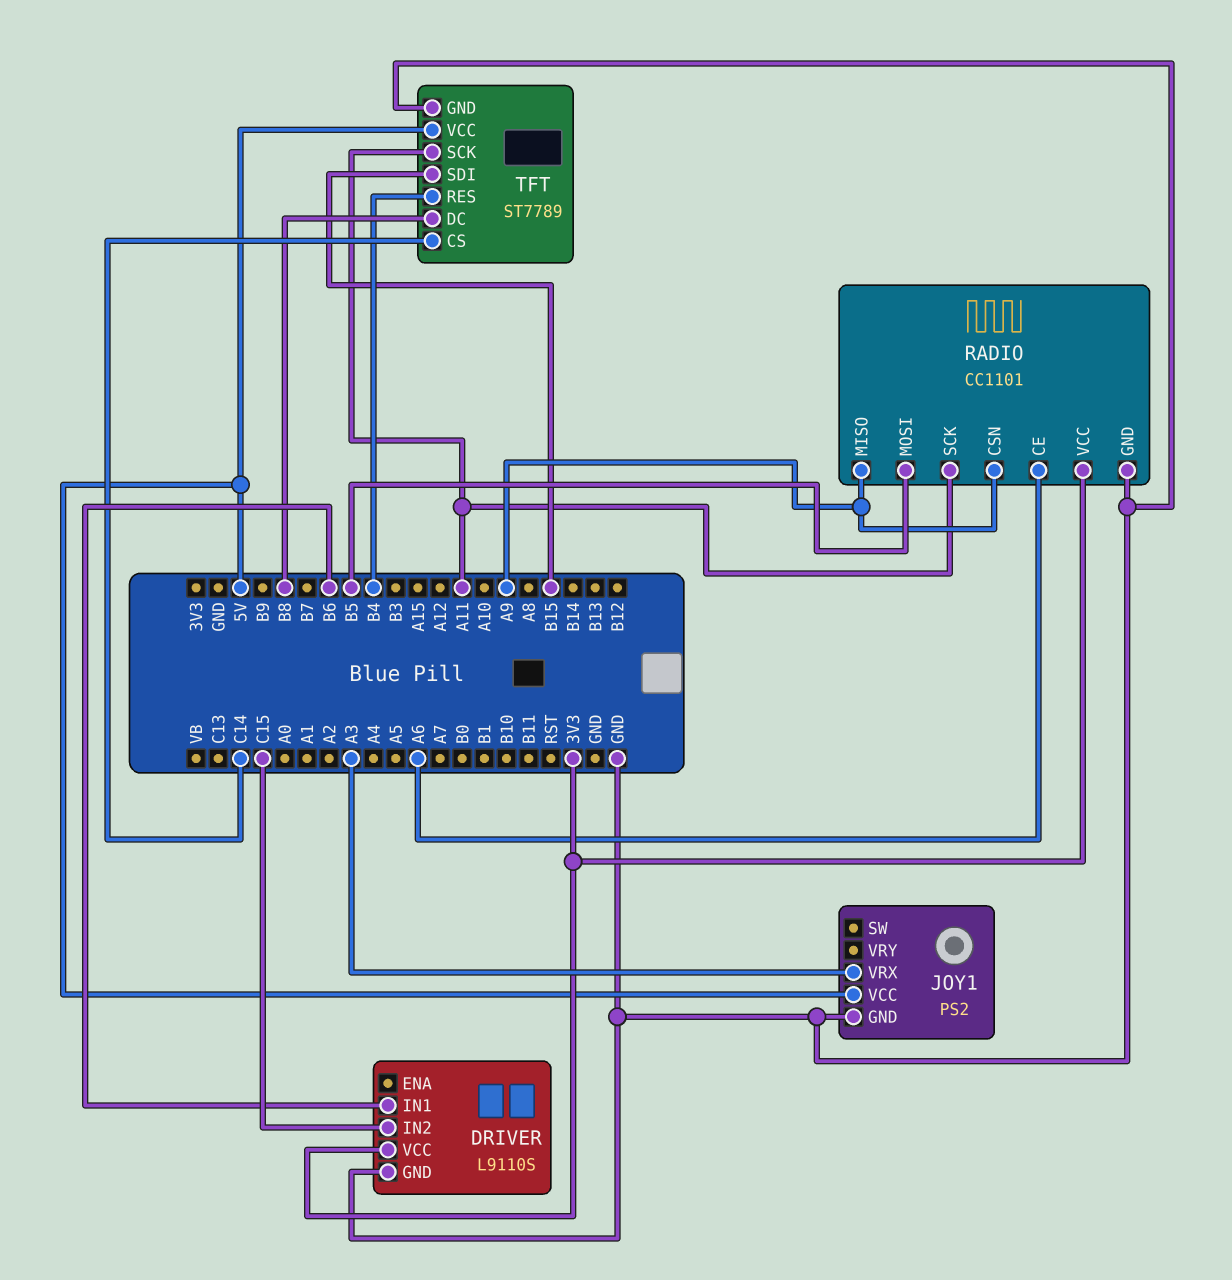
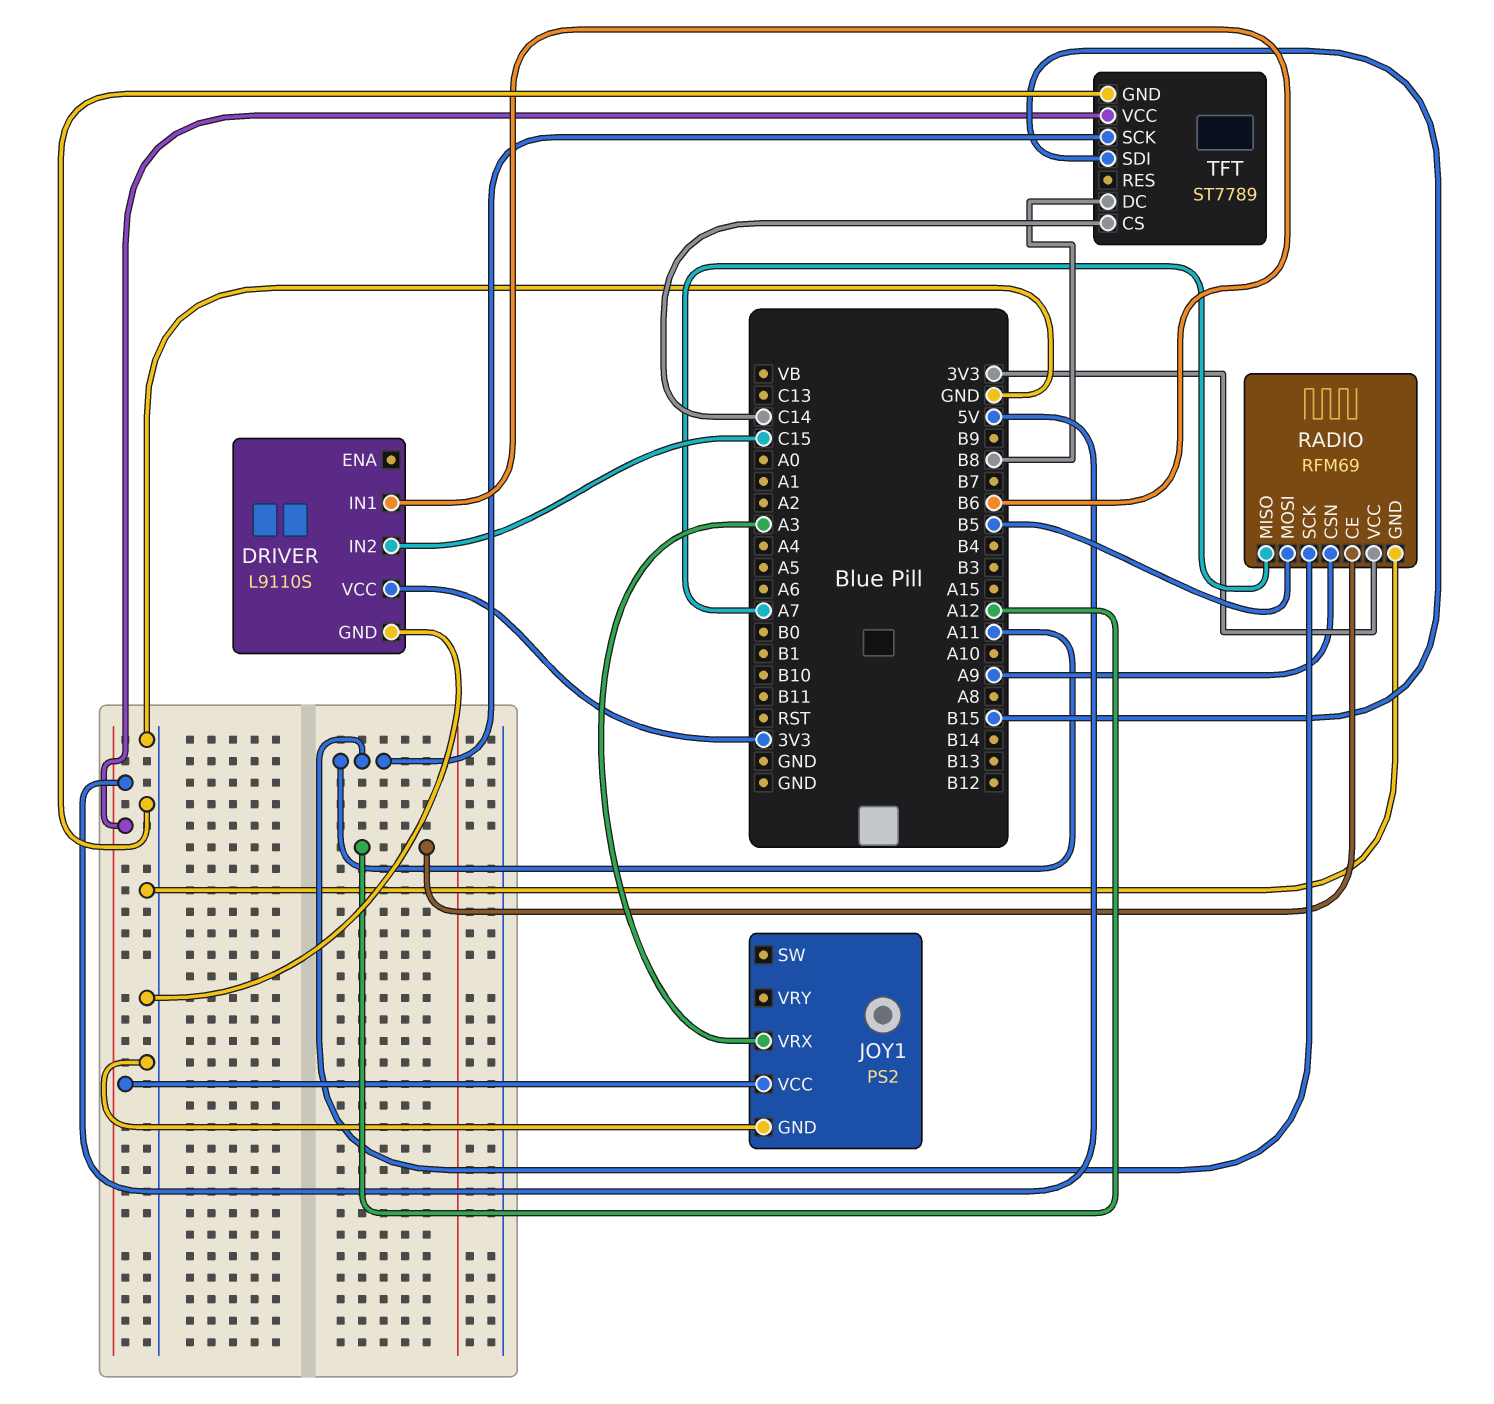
RADIO: CC1101 -> RFM69
RADIO pin CE: A6 -> A12
RADIO pin MISO: A9 -> A7
TFT pin RES: B4 -> none

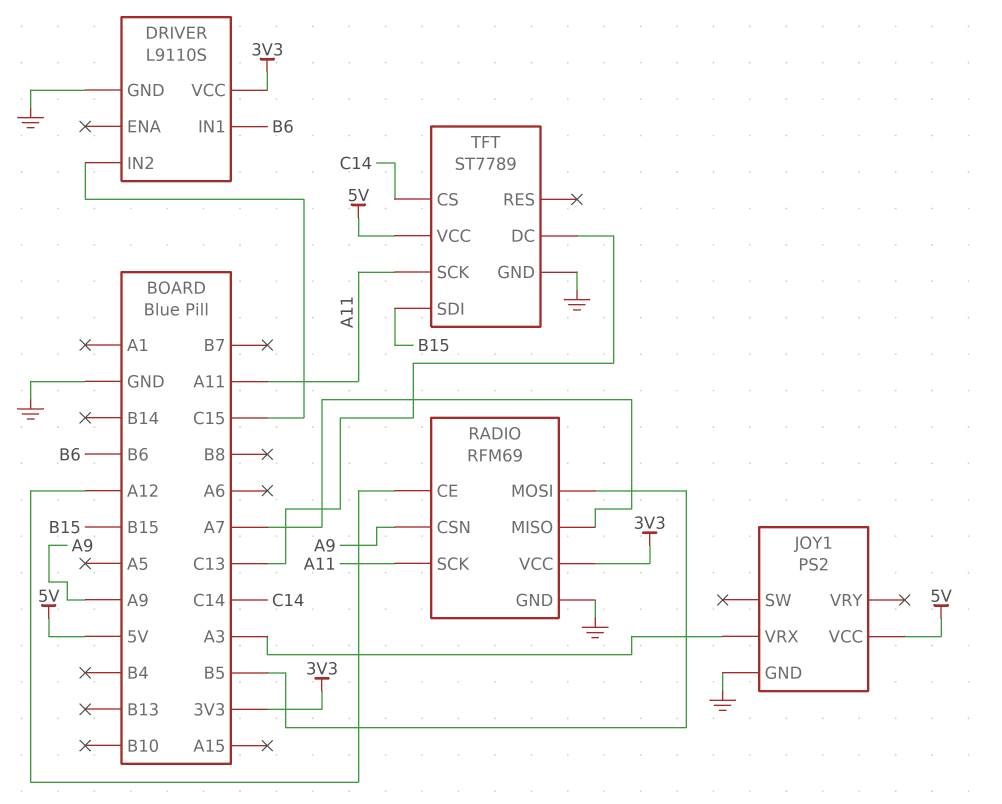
TFT pin DC: B8 -> C13

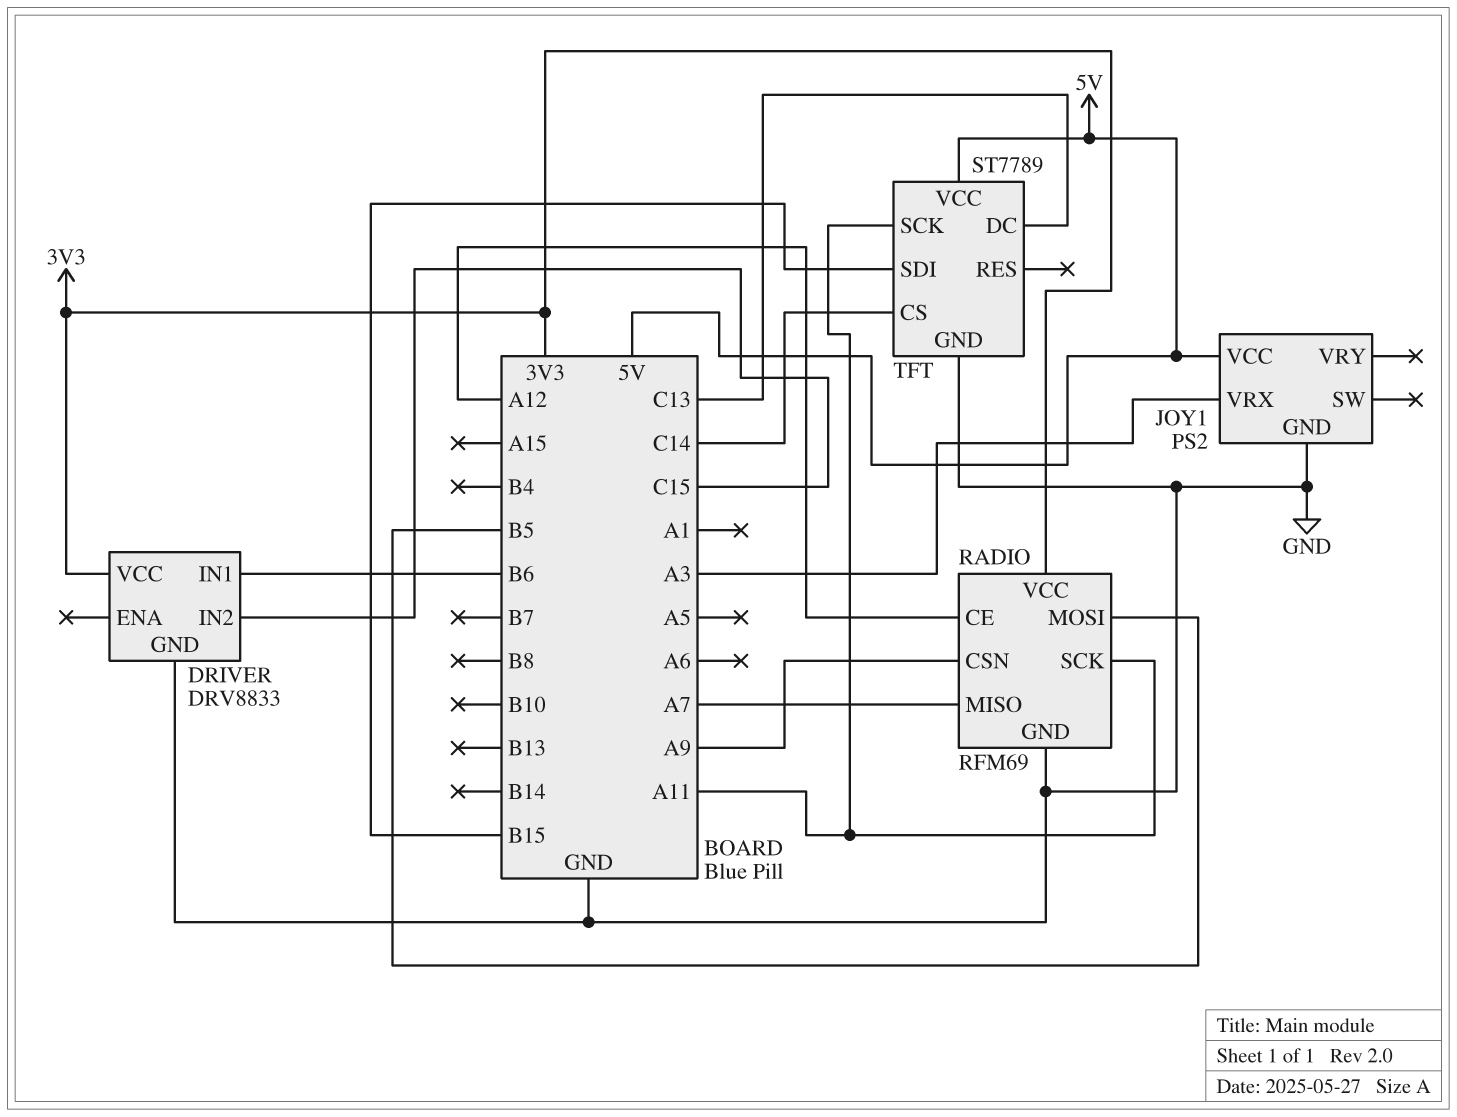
DRIVER: L9110S -> DRV8833

